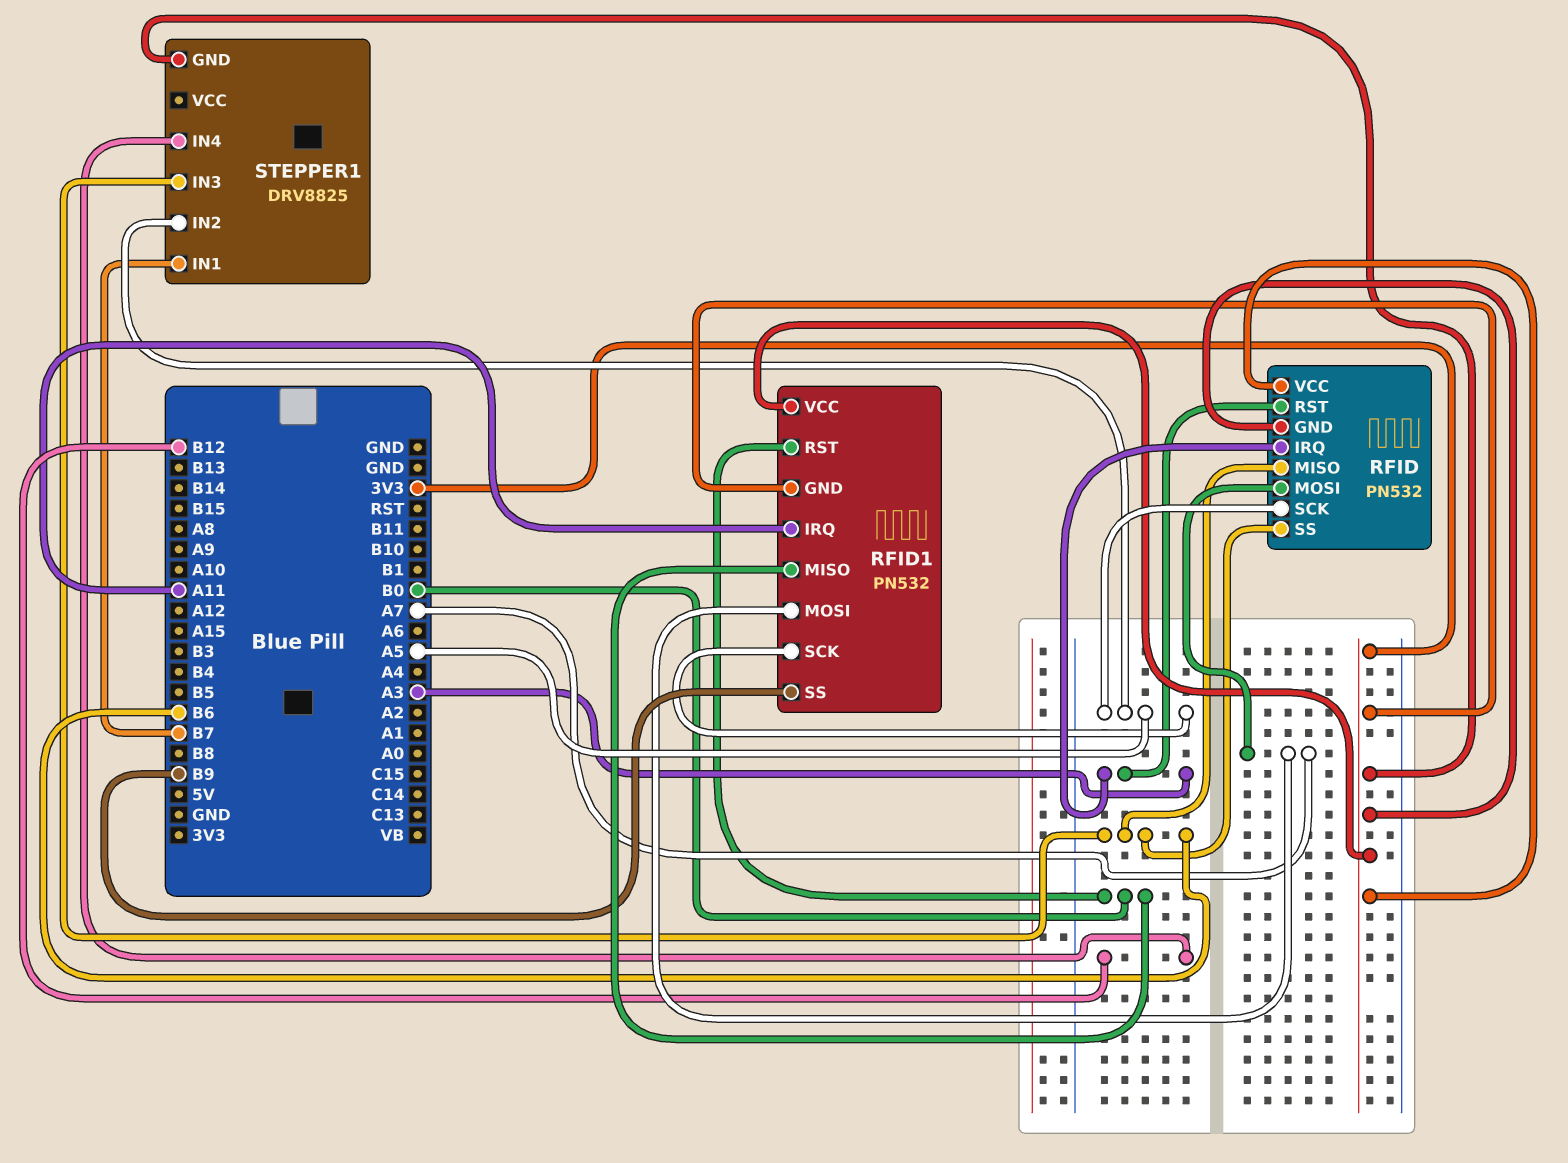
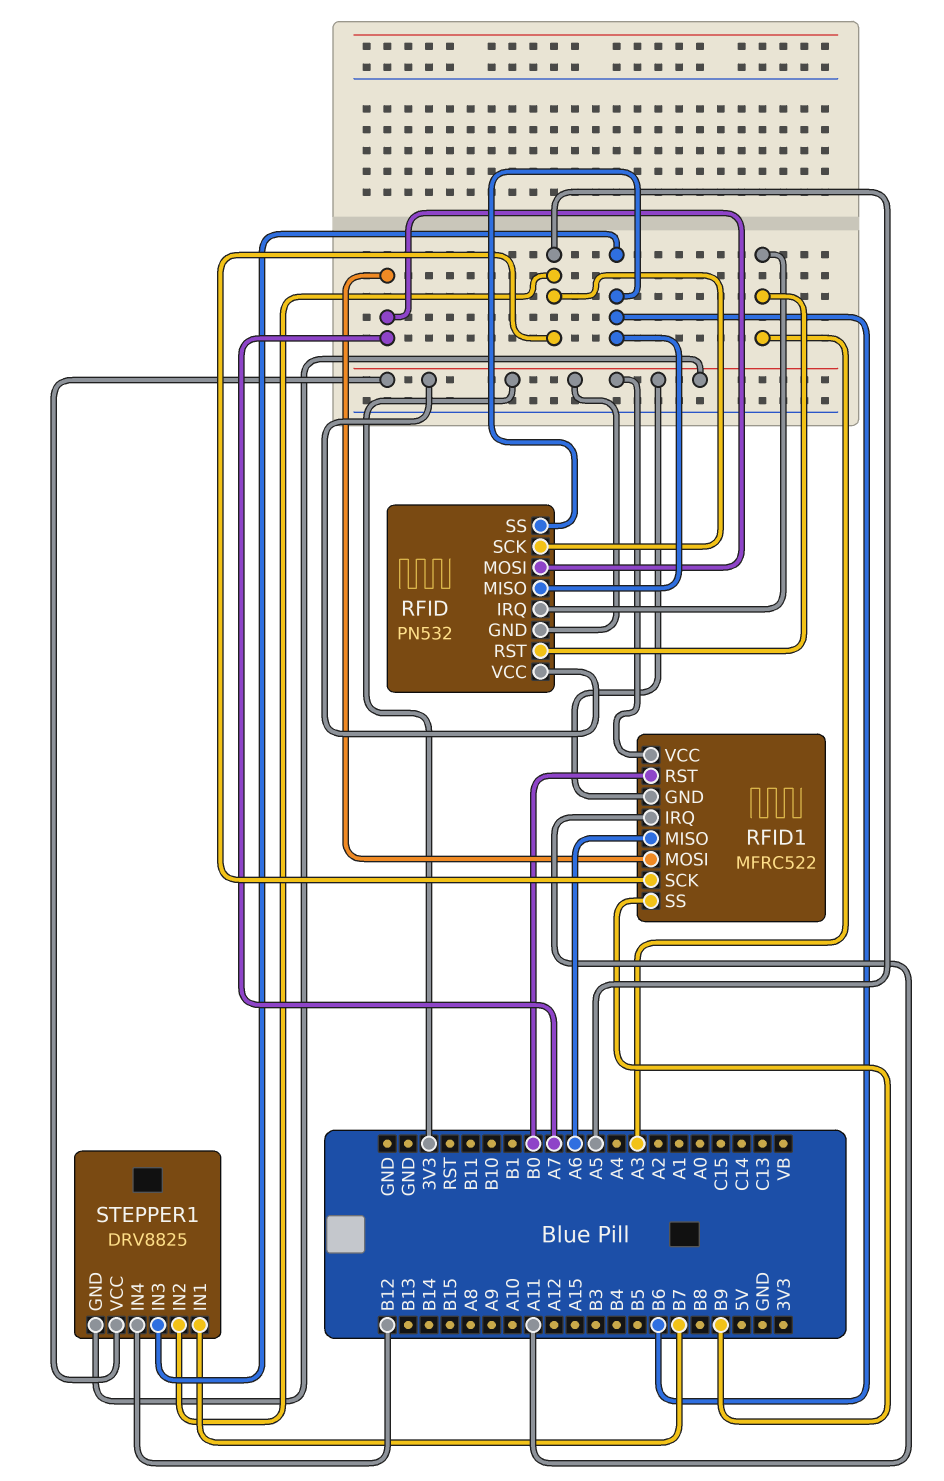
RFID1: PN532 -> MFRC522
RFID1 pin MISO: B0 -> A6
STEPPER1 pin VCC: none -> 3V3

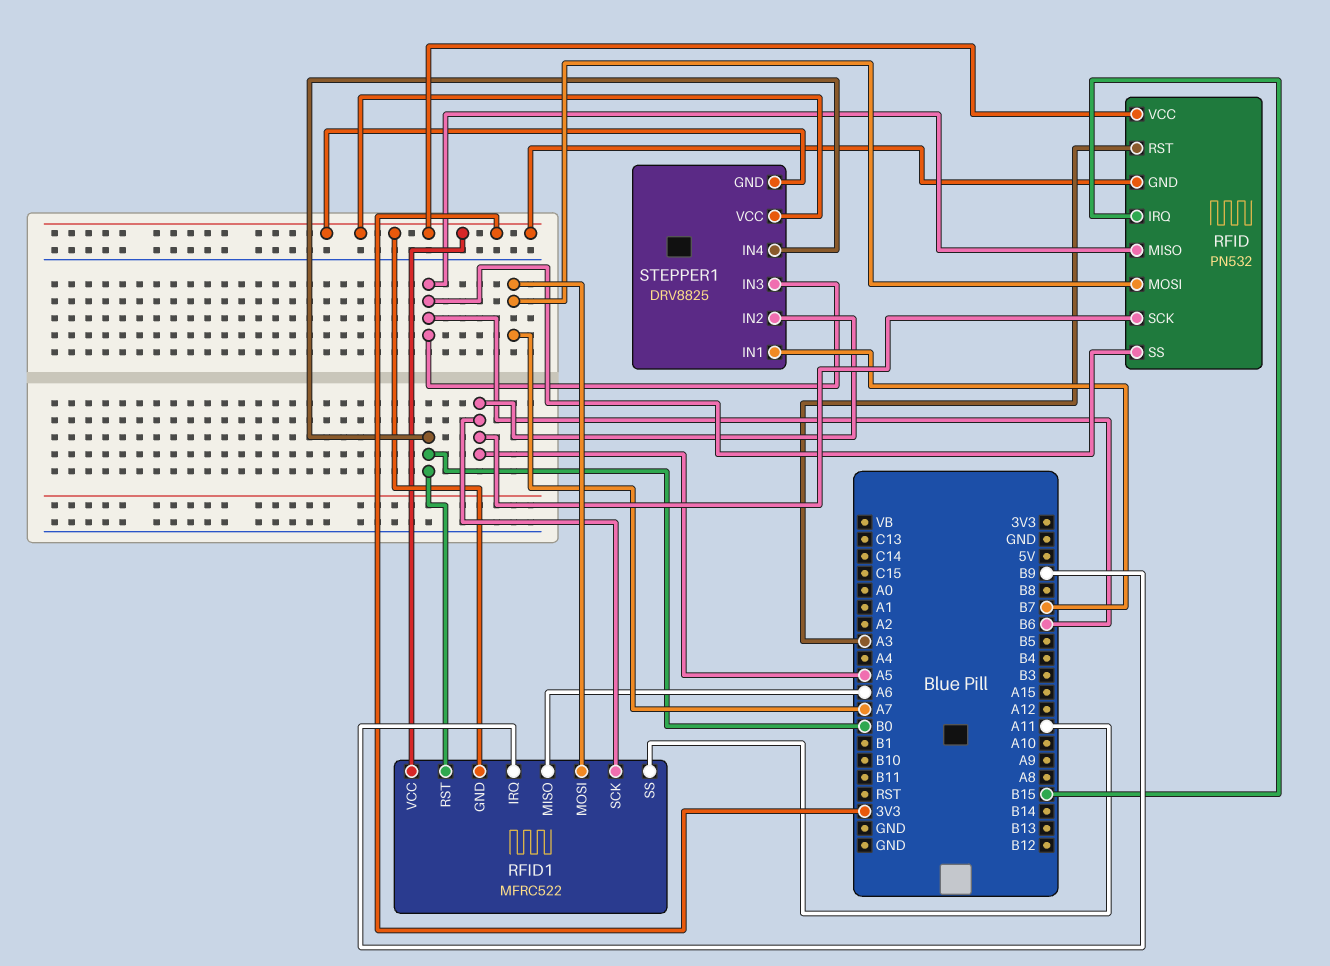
RFID pin IRQ: A3 -> B15
RFID1 pin IRQ: A11 -> B9
RFID1 pin SS: B9 -> A11
STEPPER1 pin IN4: B12 -> B0

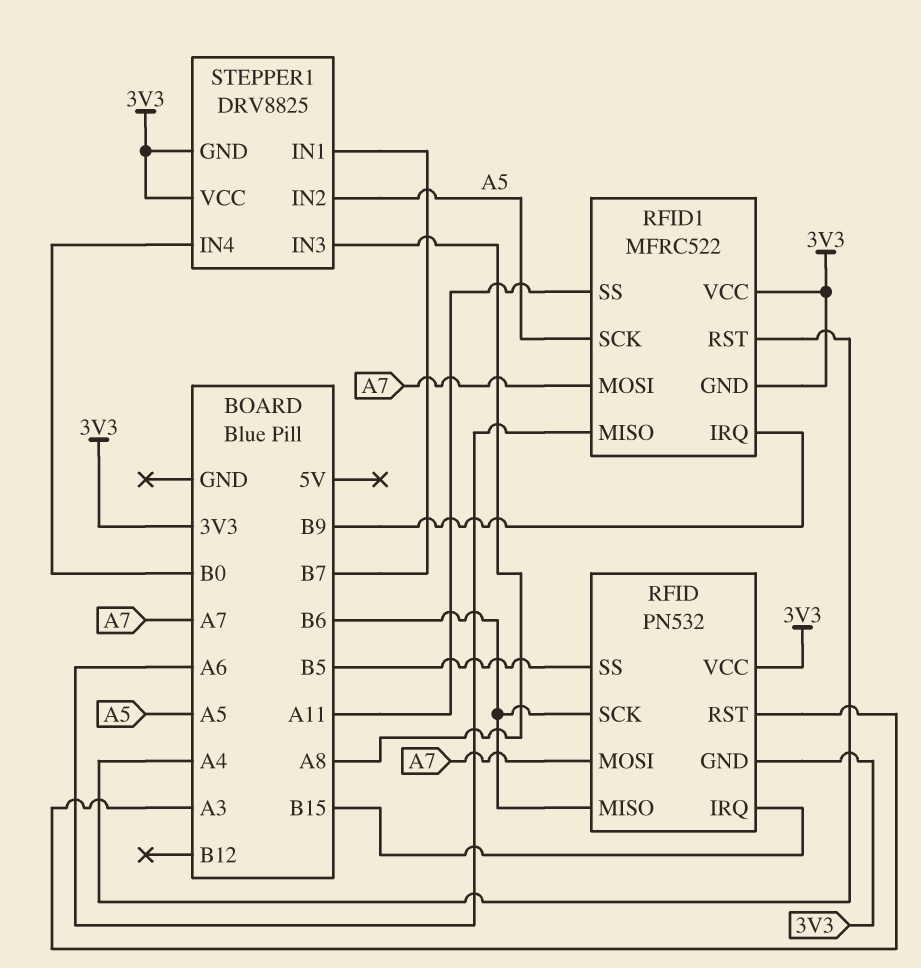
RFID pin SCK: A5 -> B6
RFID pin SS: B6 -> B5
RFID1 pin RST: B0 -> A4
STEPPER1 pin IN3: B6 -> A8

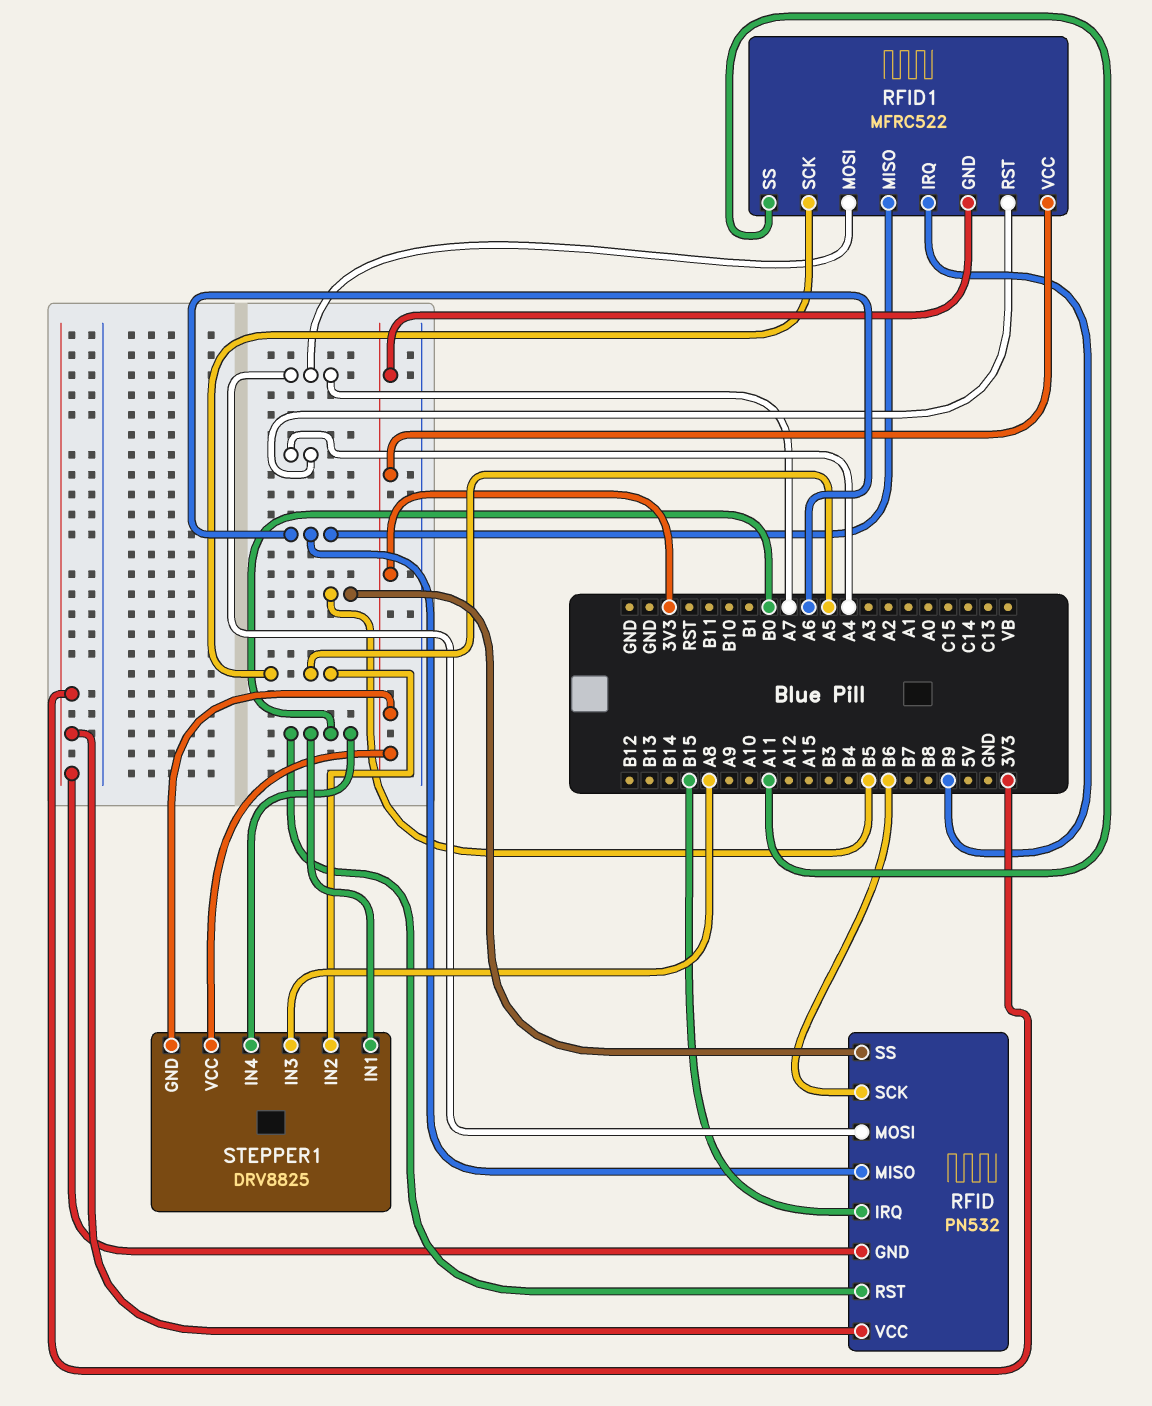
RFID pin MISO: B6 -> A6
RFID pin RST: A3 -> B0
STEPPER1 pin IN1: B7 -> B0

